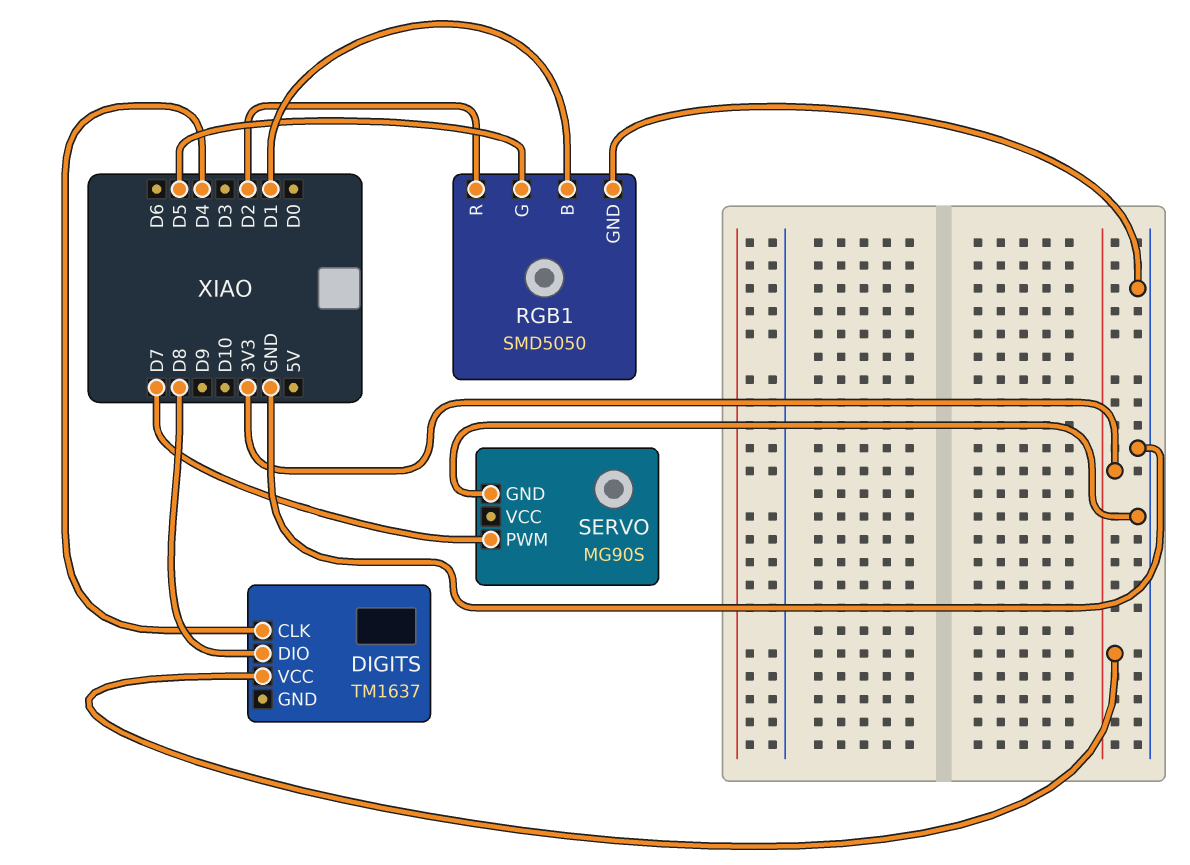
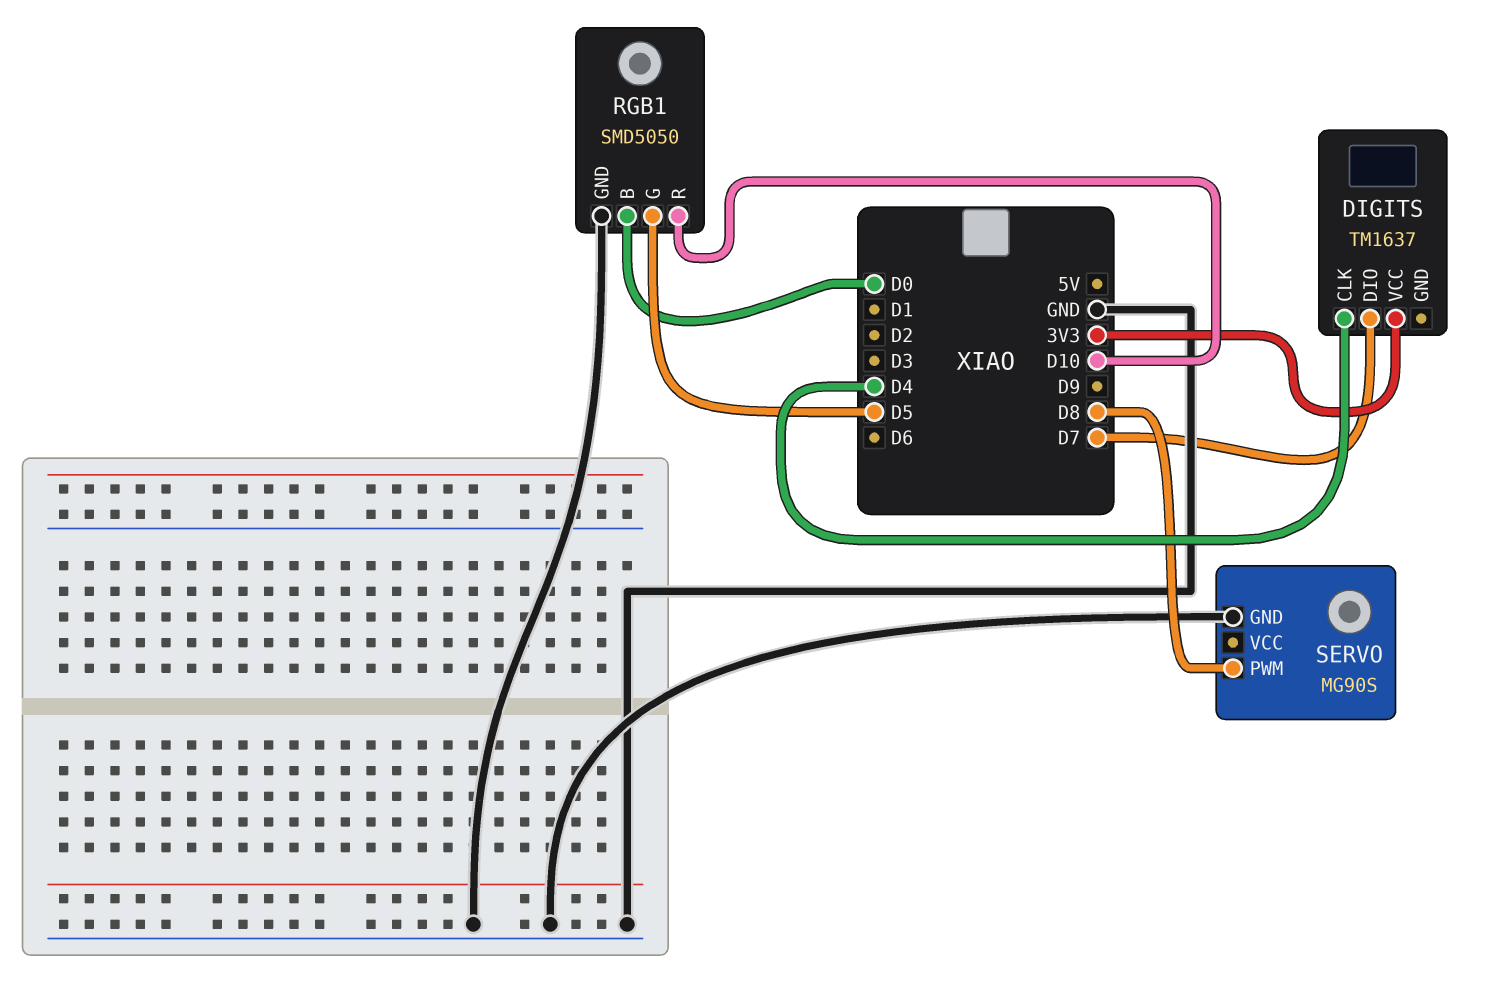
DIGITS pin DIO: D8 -> D7
RGB1 pin B: D1 -> D0
RGB1 pin R: D2 -> D10
SERVO pin PWM: D7 -> D8

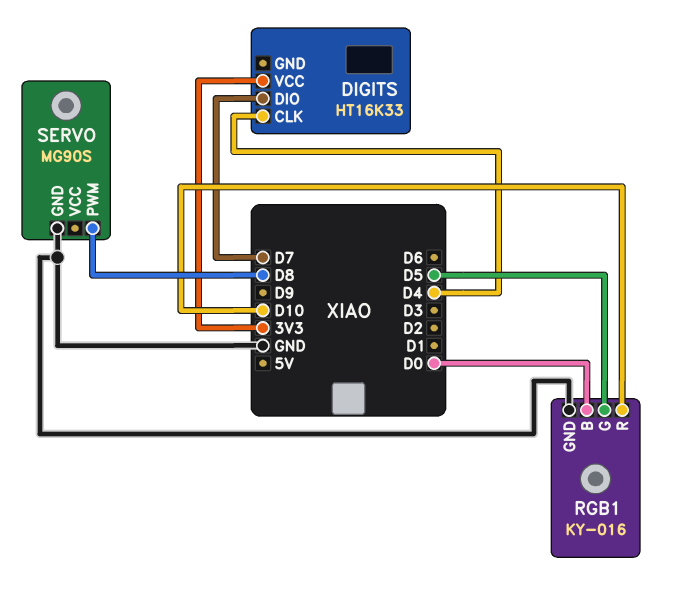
DIGITS: TM1637 -> HT16K33
RGB1: SMD5050 -> KY-016

